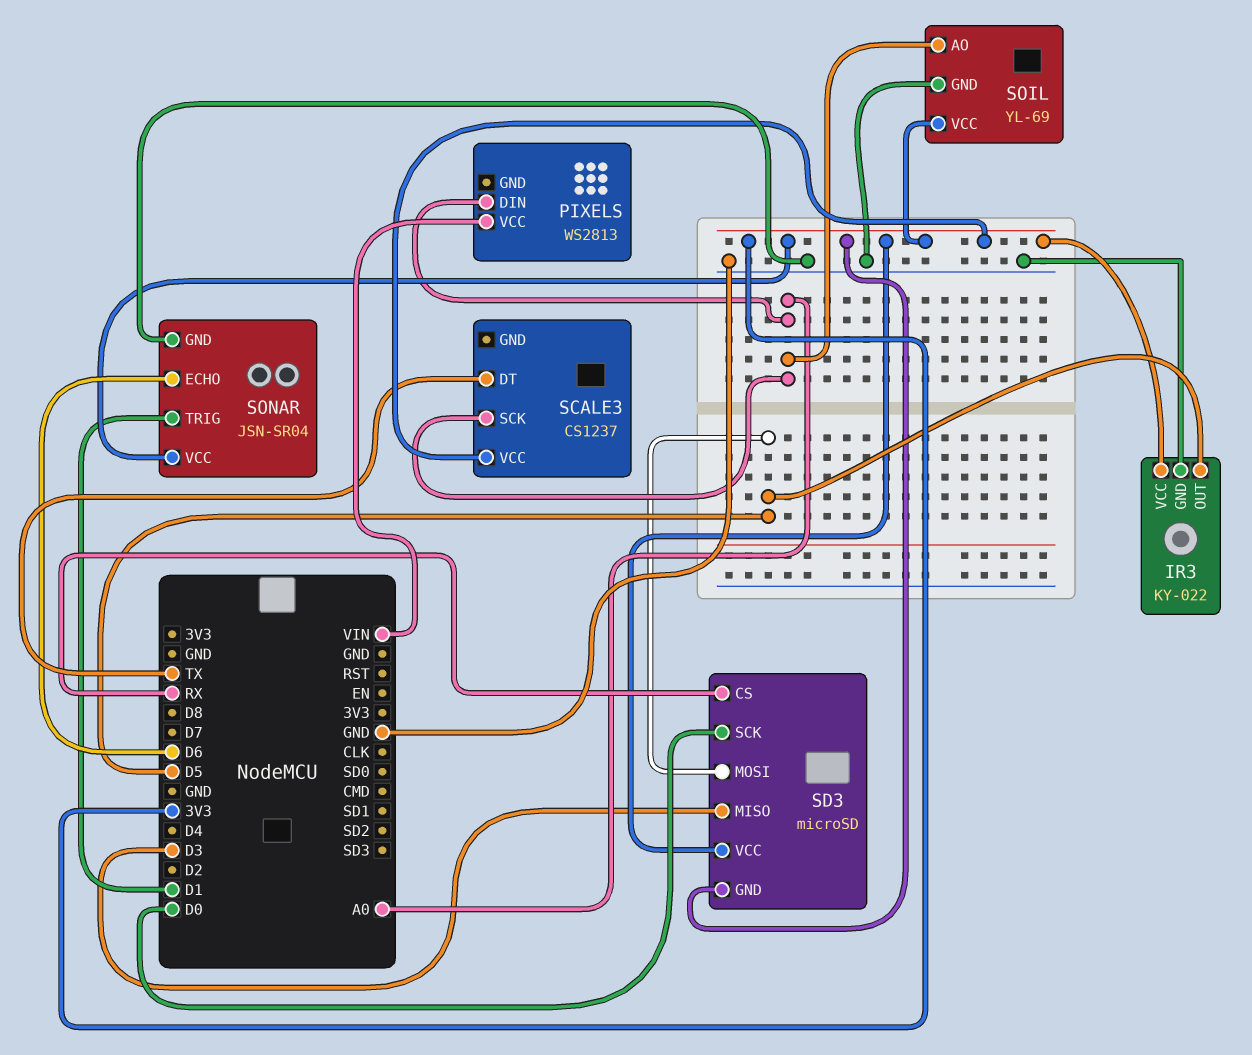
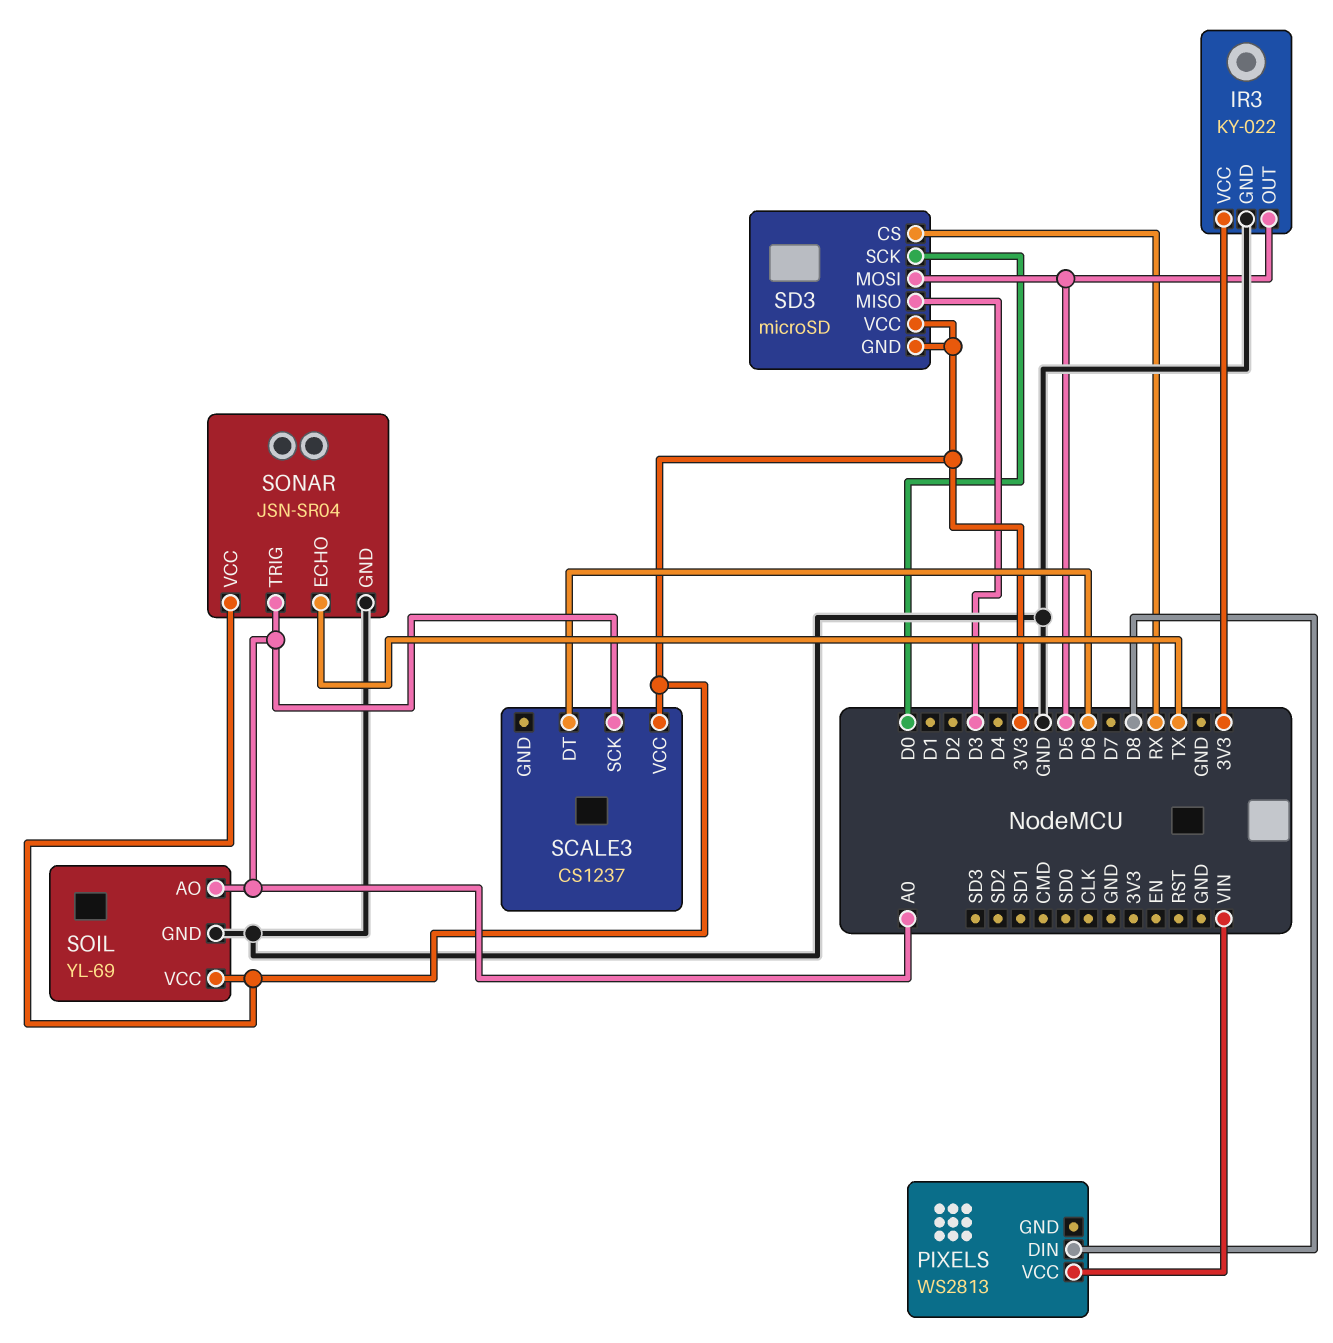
PIXELS pin DIN: A0 -> D8
SCALE3 pin DT: TX -> D6
SONAR pin ECHO: D6 -> TX
SONAR pin TRIG: D1 -> A0

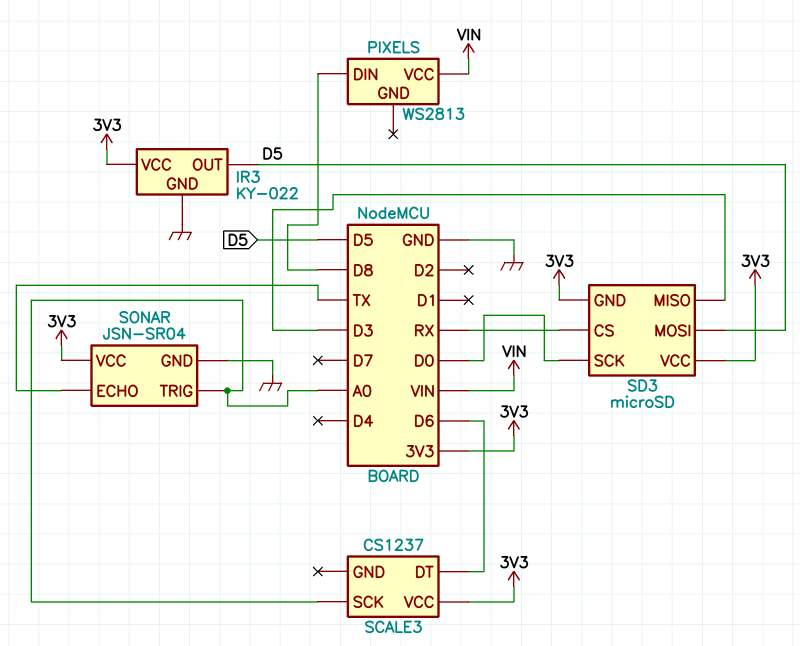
SOIL: YL-69 -> none
SOIL pin AO: A0 -> none
SOIL pin GND: GND -> none
SOIL pin VCC: 3V3 -> none

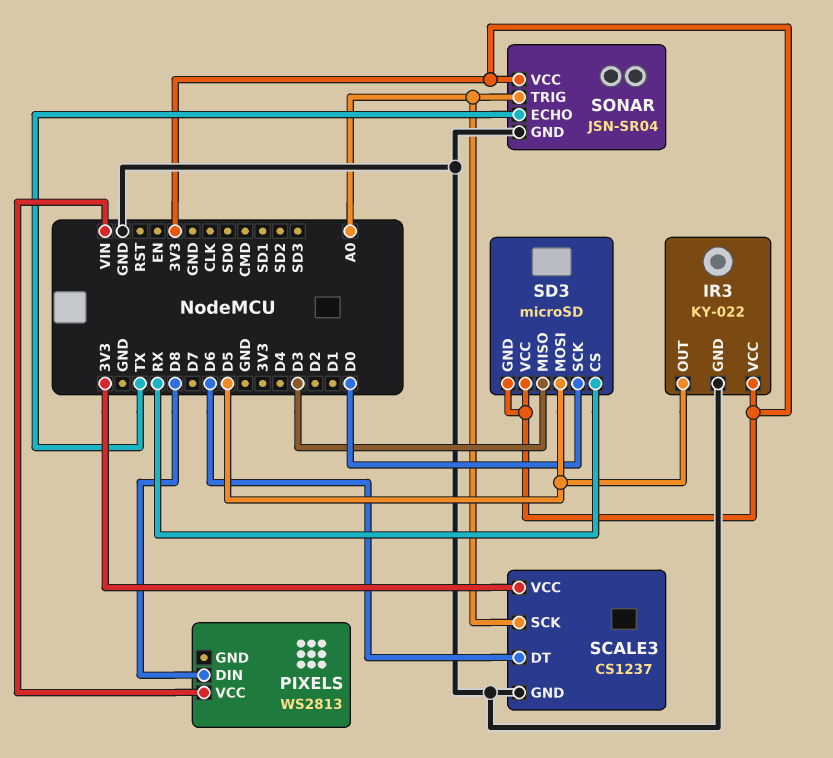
SCALE3 pin GND: none -> GND

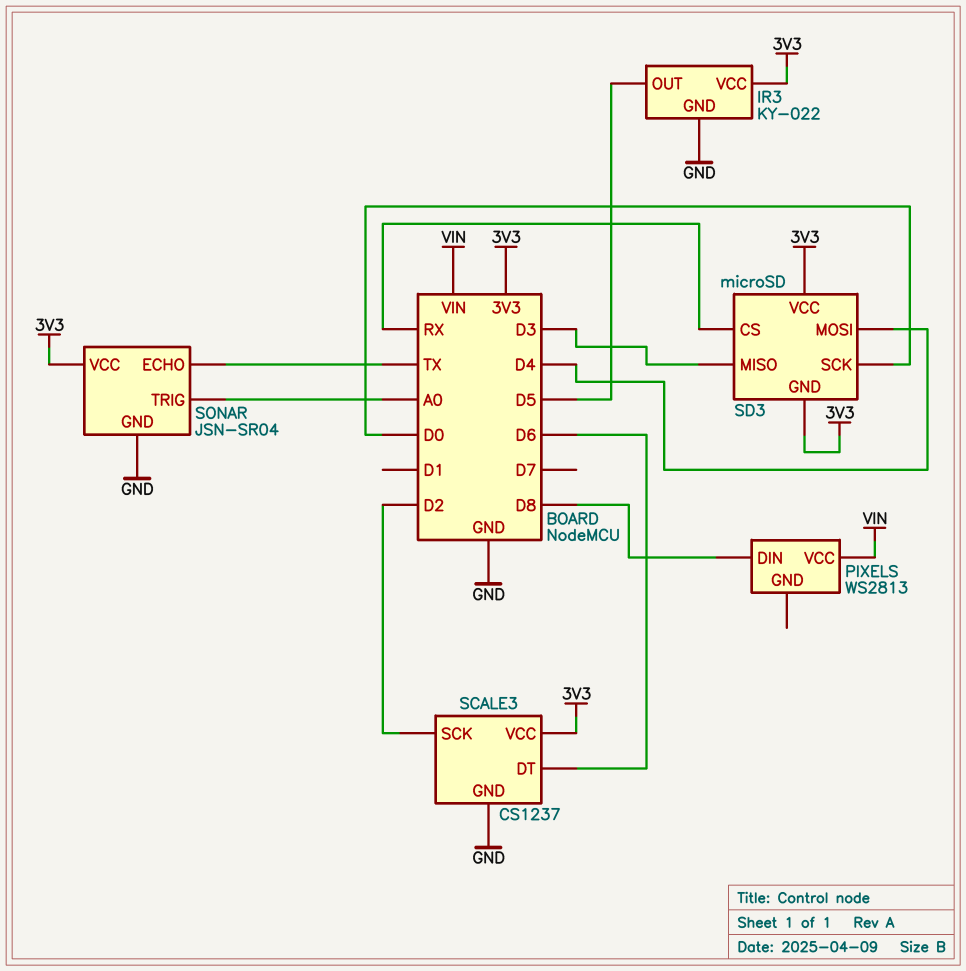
SCALE3 pin SCK: A0 -> D2
SD3 pin MOSI: D5 -> D4

